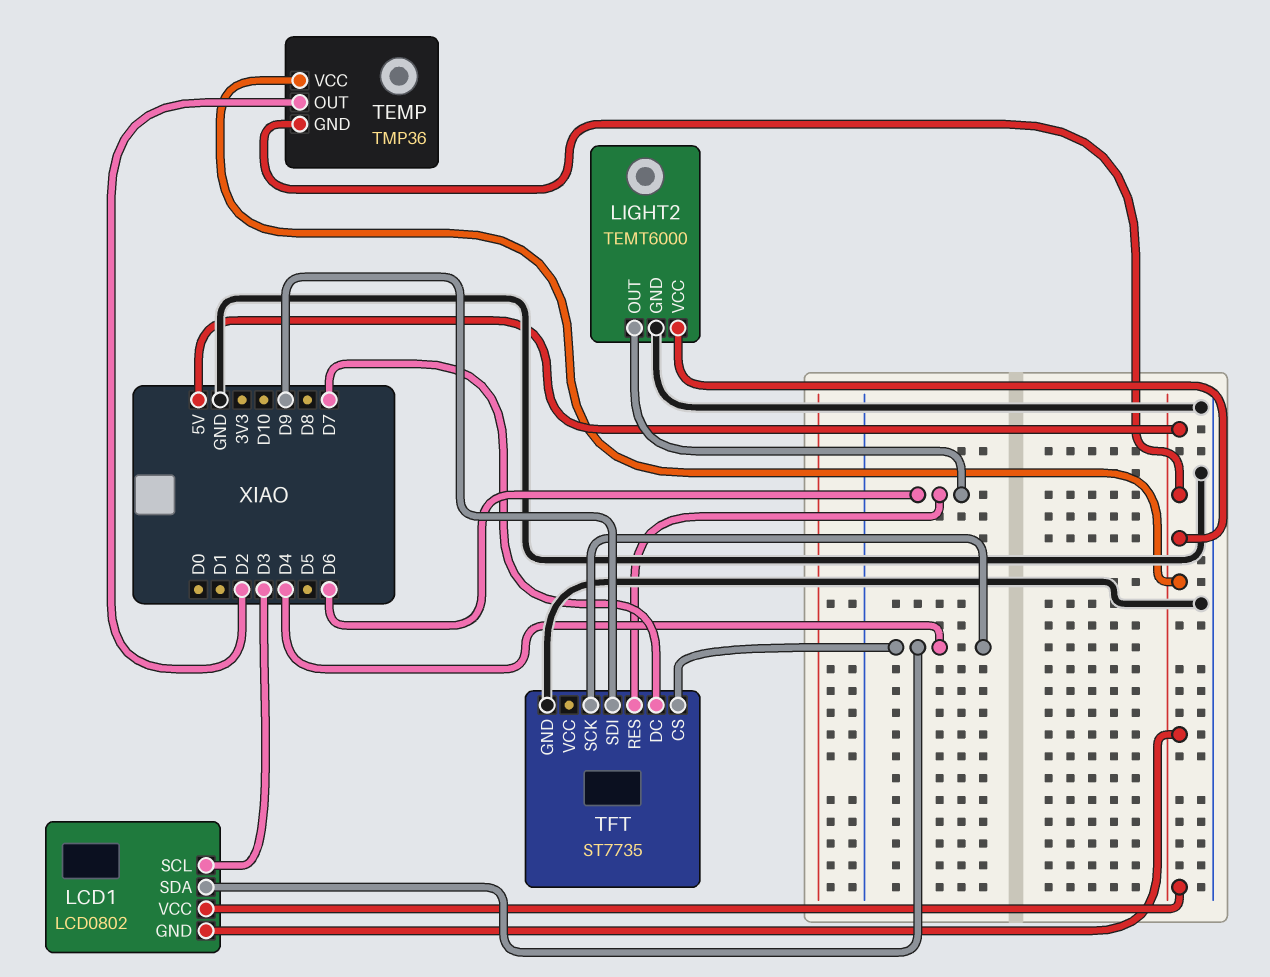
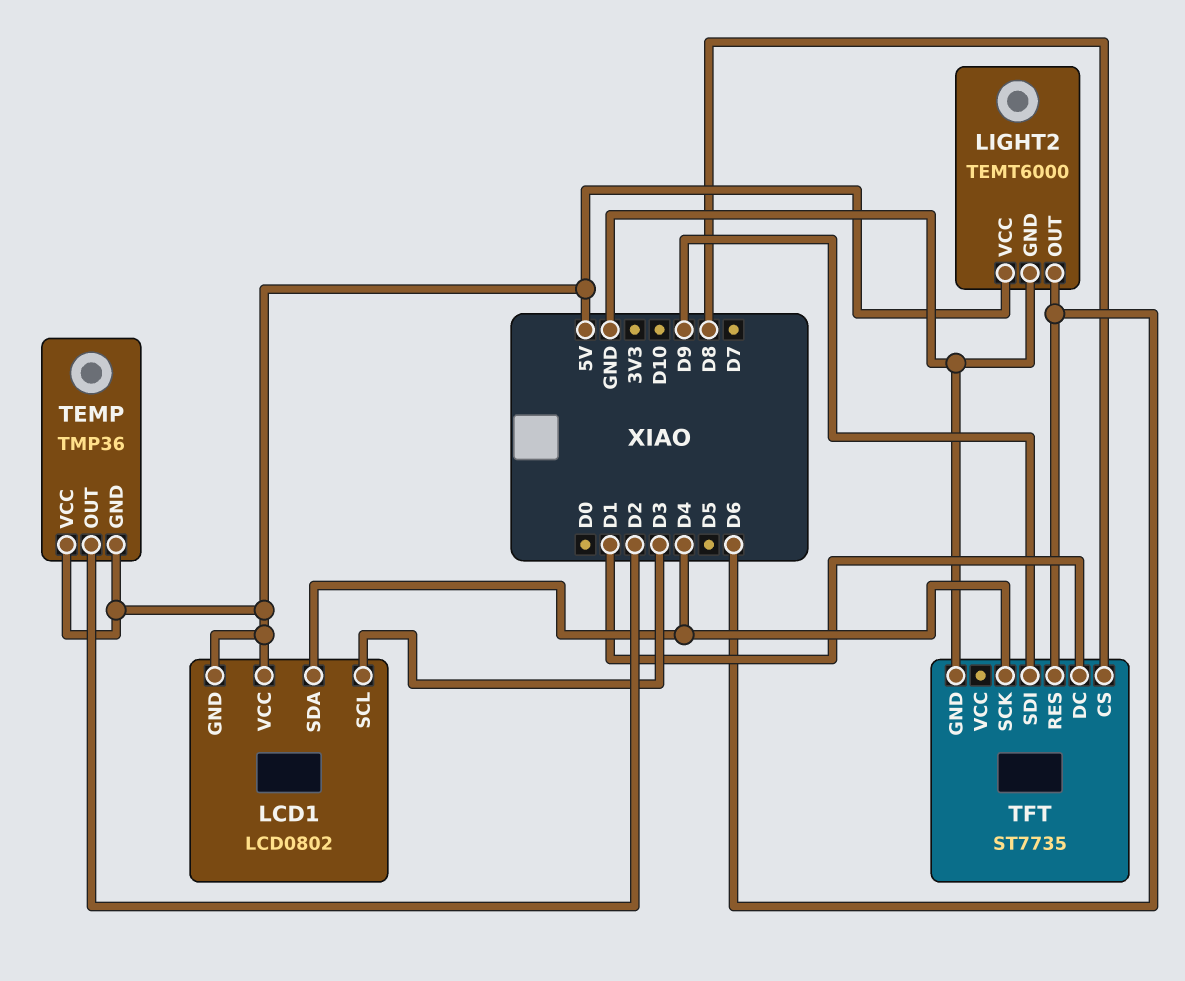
TFT pin CS: D4 -> D8
TFT pin DC: D7 -> D1

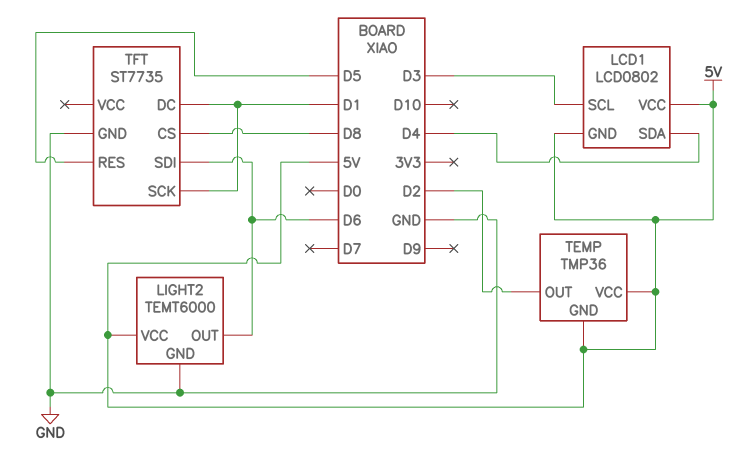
TFT pin RES: D6 -> D5
TFT pin SCK: D4 -> D1
TFT pin SDI: D9 -> D6

